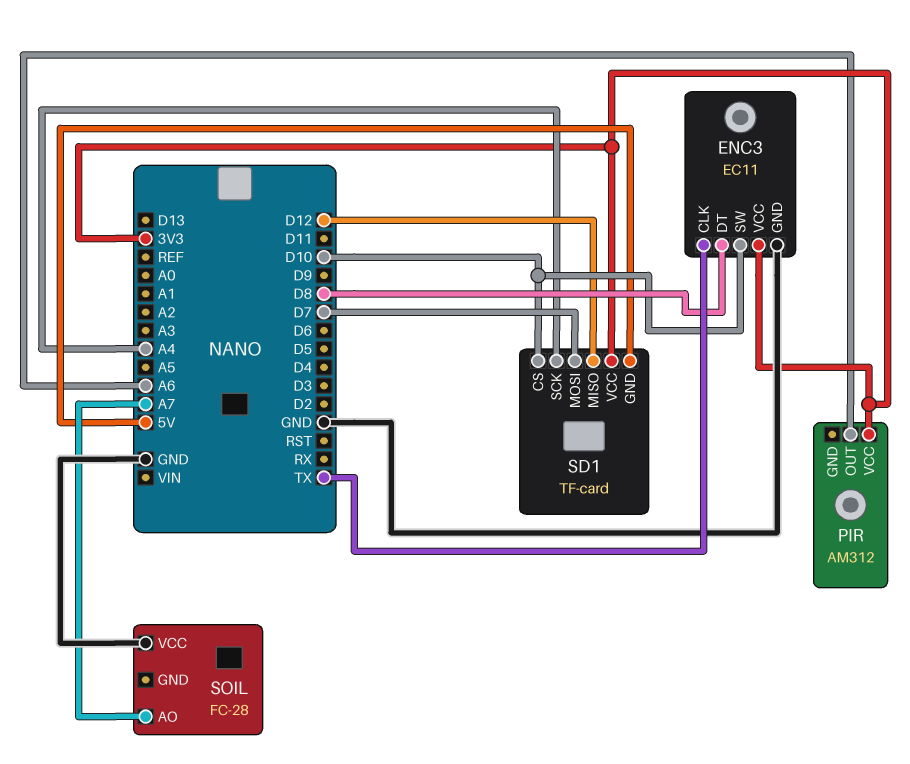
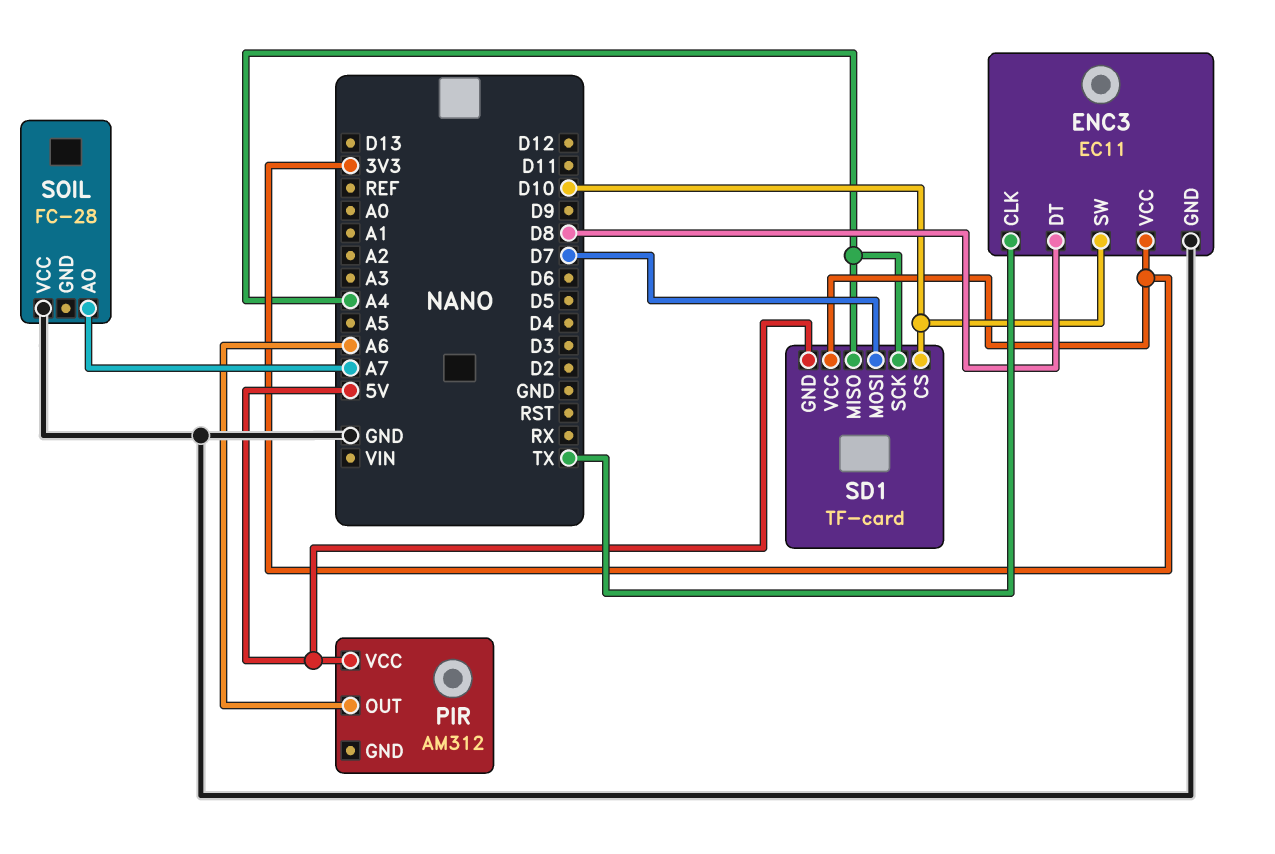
PIR pin VCC: 3V3 -> 5V
SD1 pin MISO: D12 -> A4

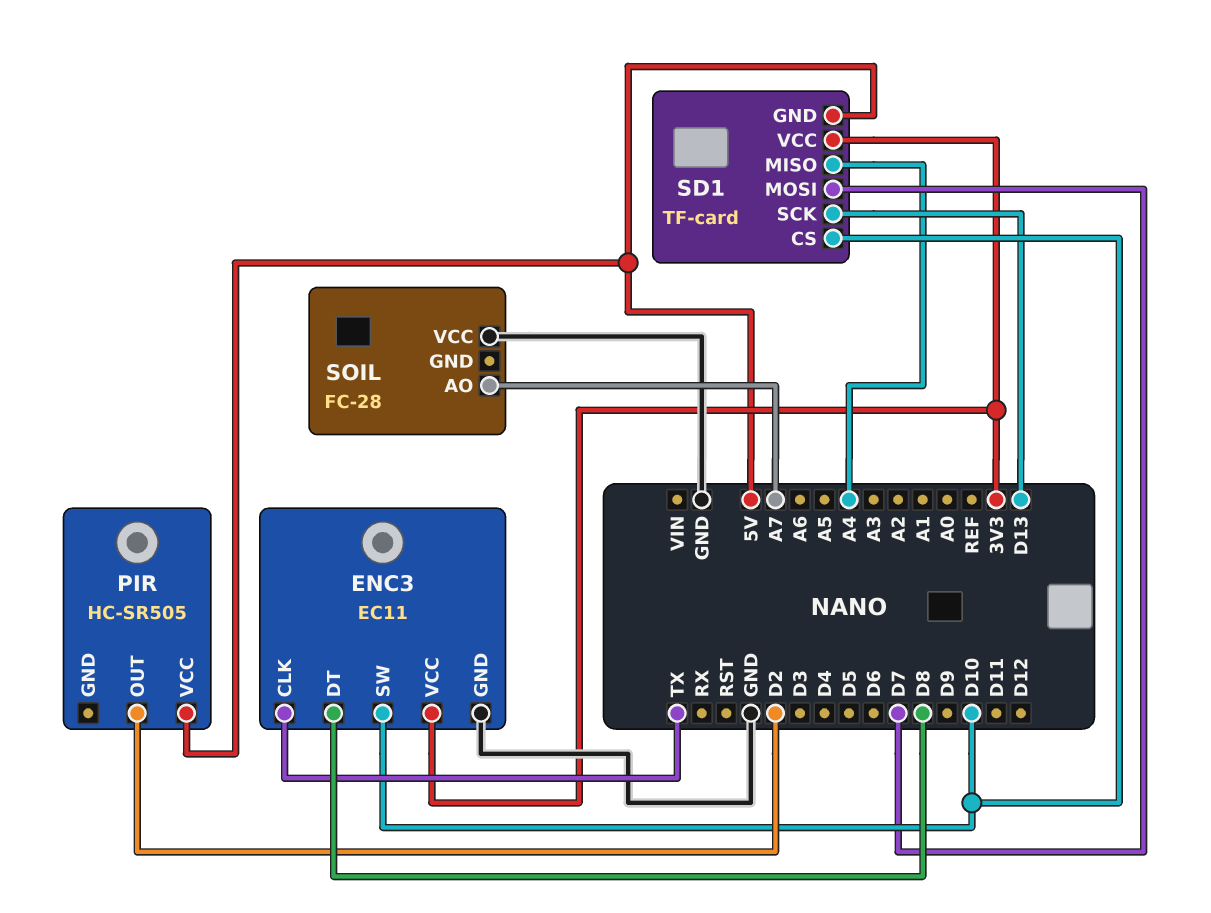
PIR: AM312 -> HC-SR505
PIR pin OUT: A6 -> D2
SD1 pin SCK: A4 -> D13

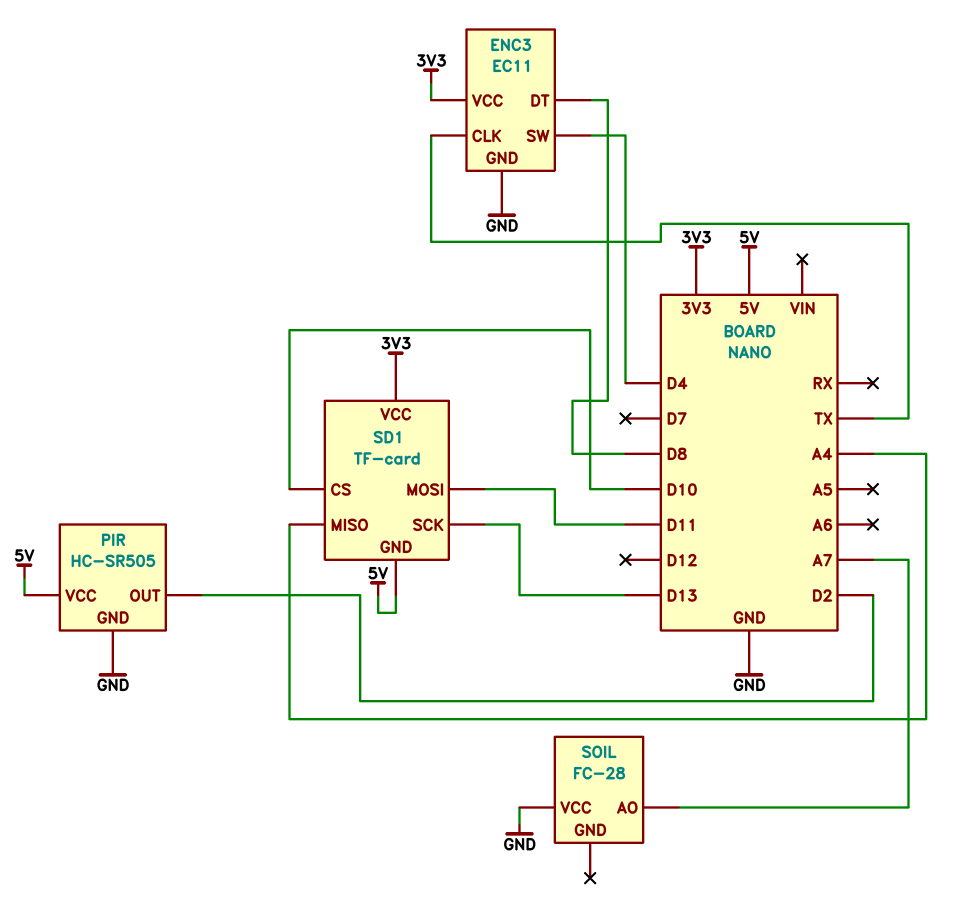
ENC3 pin SW: D10 -> D4
PIR pin GND: none -> GND
SD1 pin MOSI: D7 -> D11

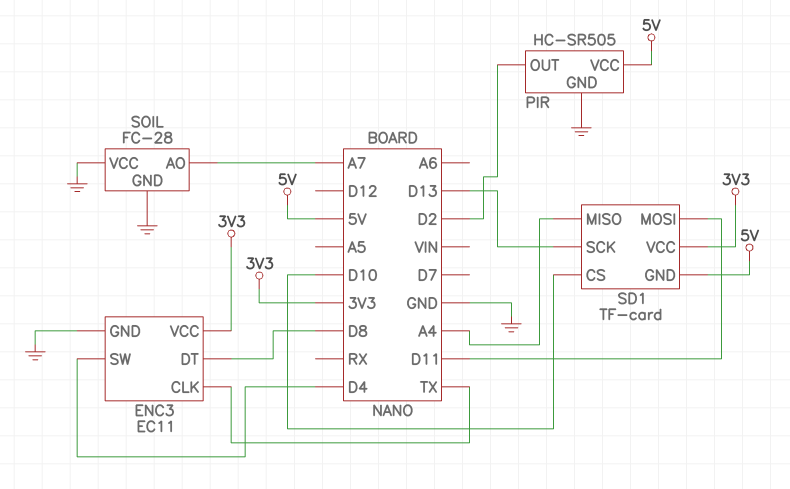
SOIL pin GND: none -> GND

